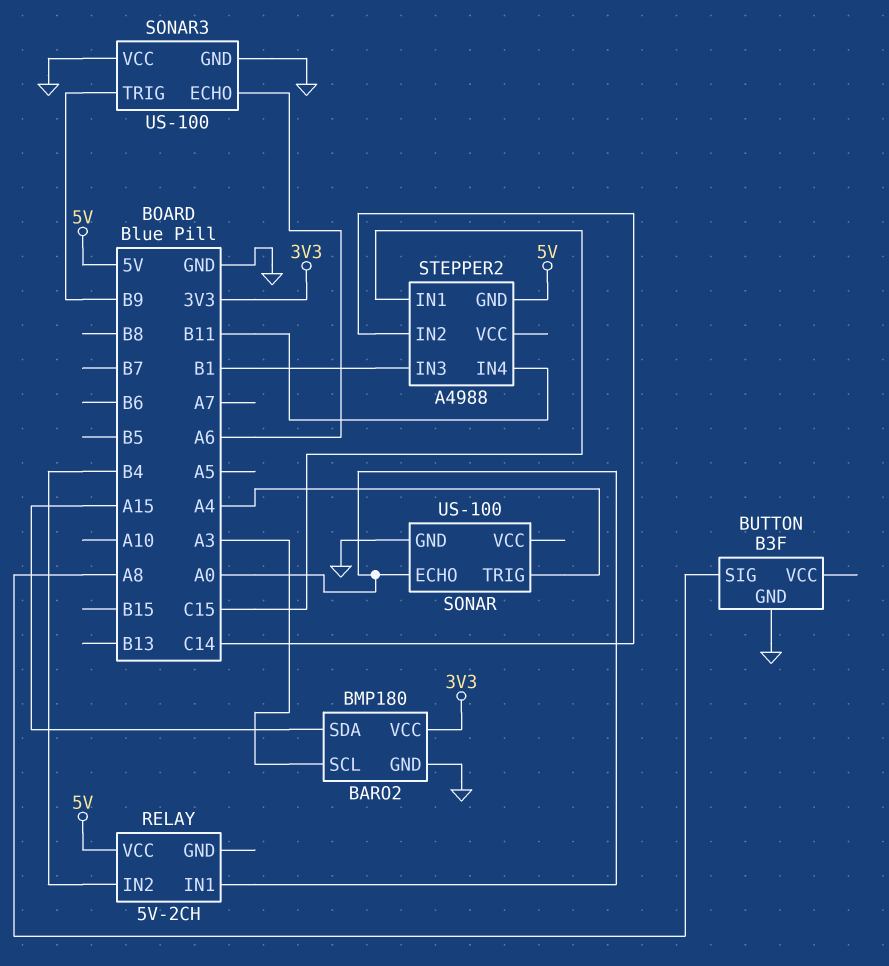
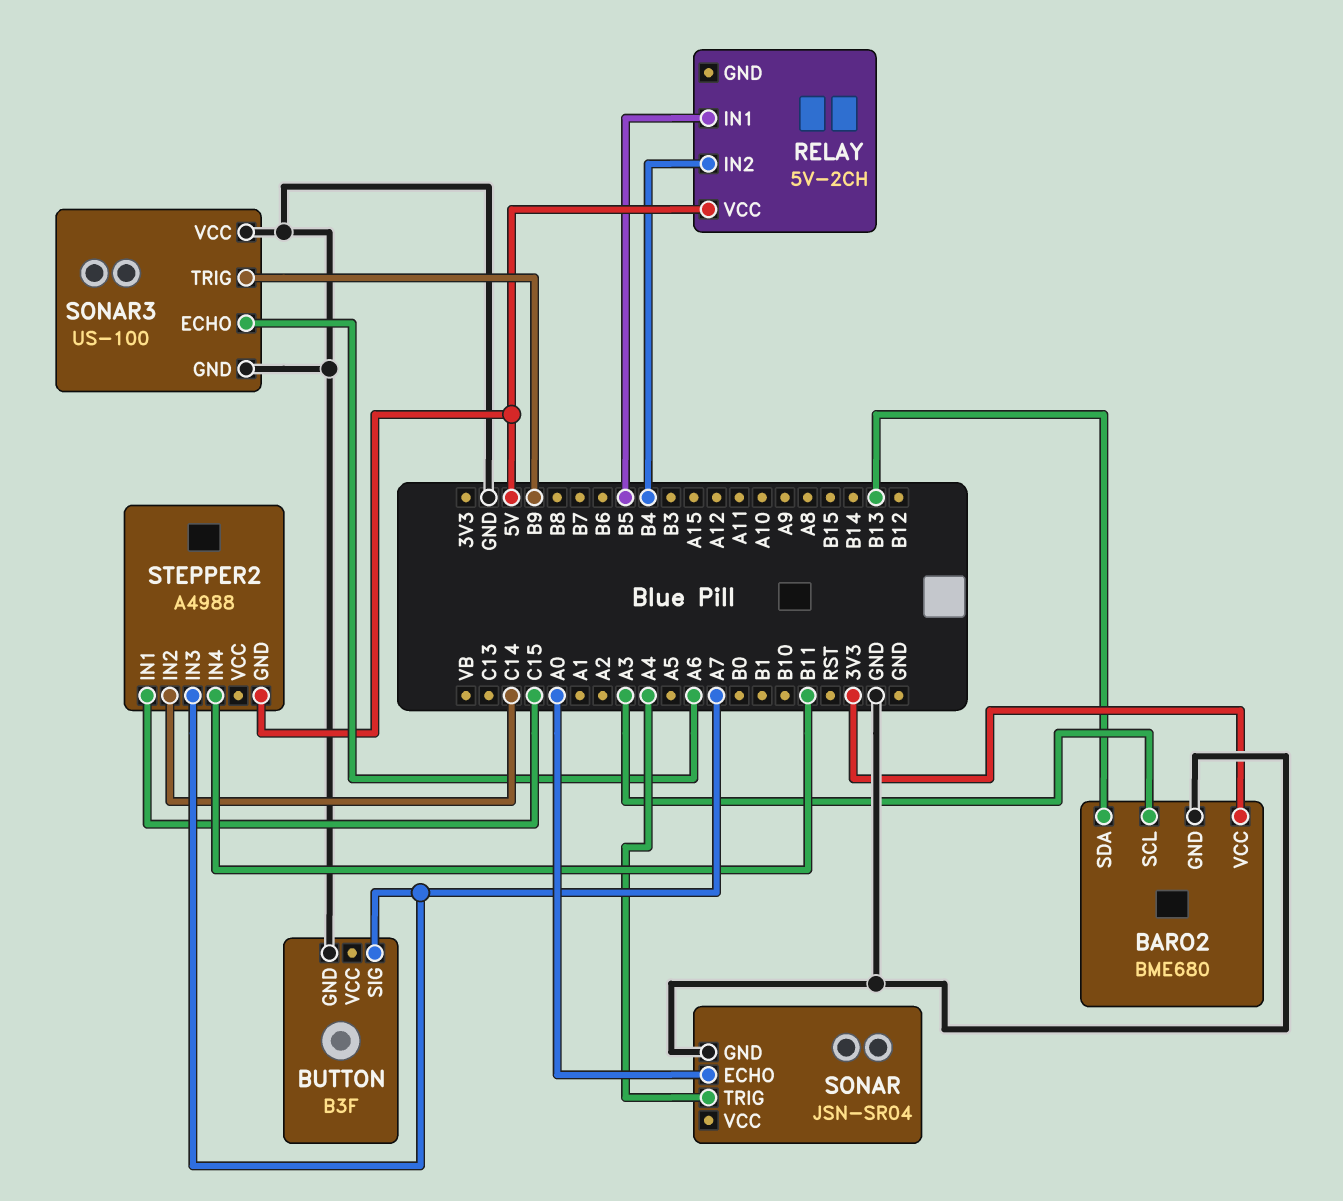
BARO2: BMP180 -> BME680
BARO2 pin SDA: A15 -> B13
BUTTON pin SIG: A8 -> A7
RELAY pin IN1: A0 -> B5
SONAR: US-100 -> JSN-SR04
STEPPER2 pin IN3: B1 -> A7

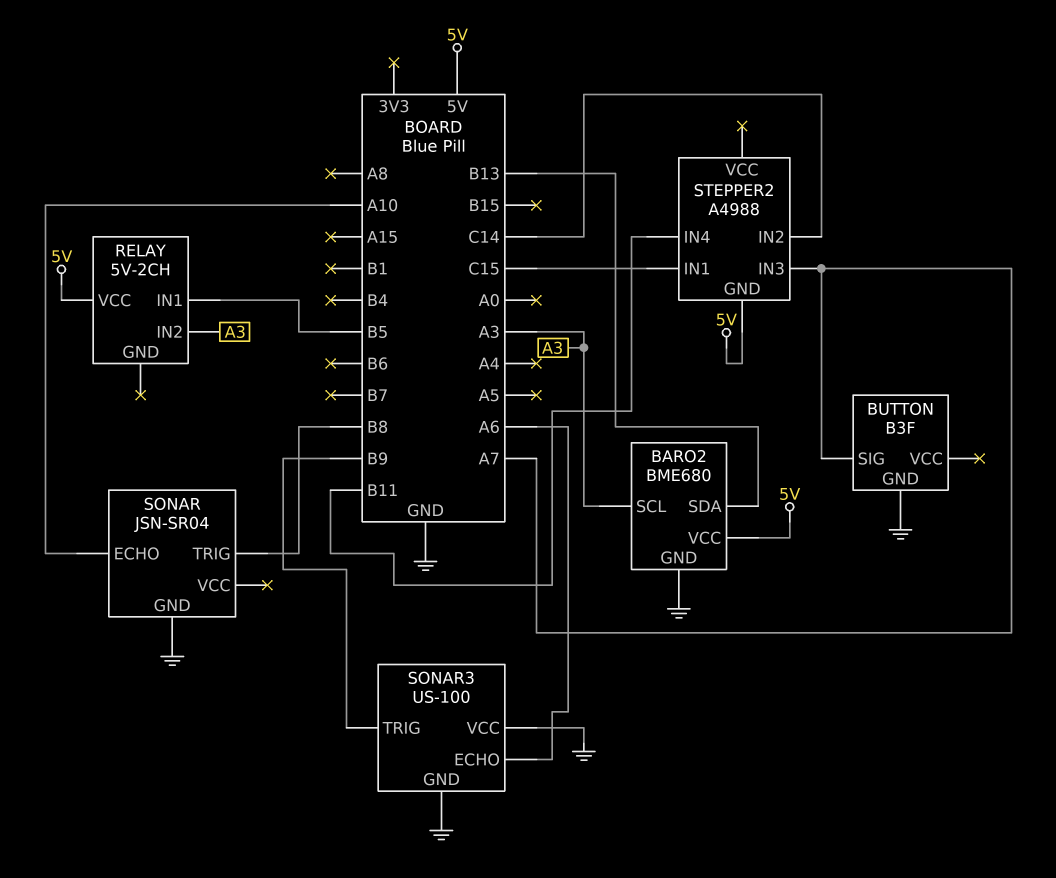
BARO2 pin VCC: 3V3 -> 5V
RELAY pin IN2: B4 -> A3
SONAR pin ECHO: A0 -> A10
SONAR pin TRIG: A4 -> B8

